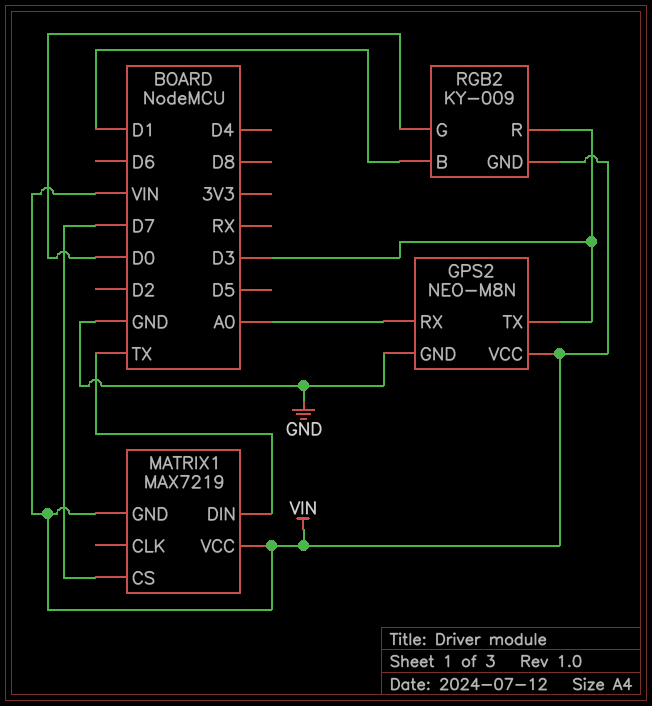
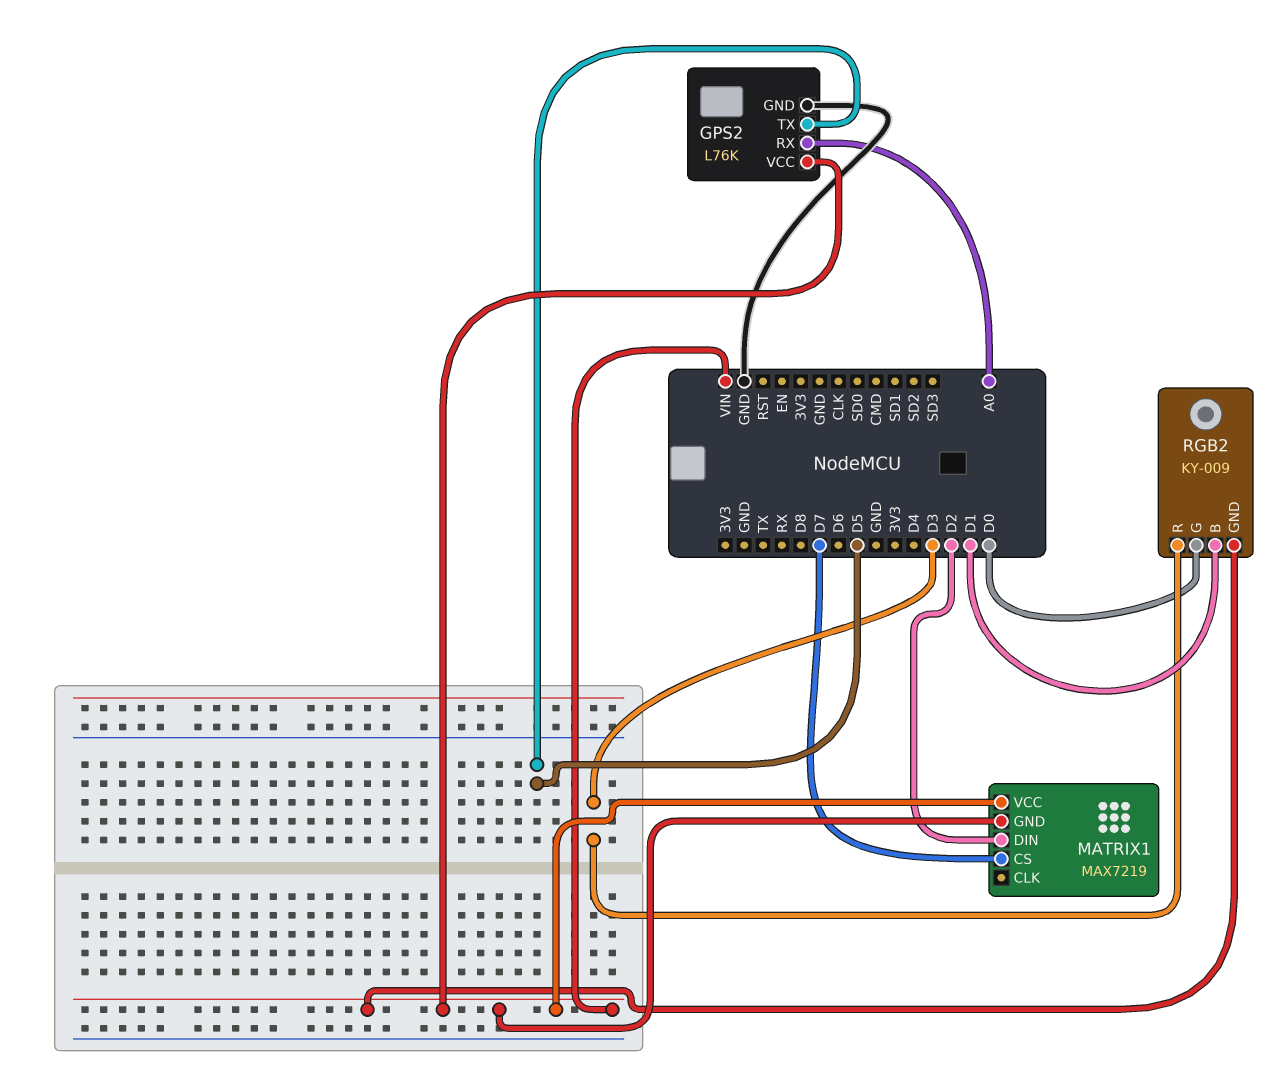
GPS2: NEO-M8N -> L76K
GPS2 pin TX: D3 -> D5
MATRIX1 pin DIN: TX -> D2

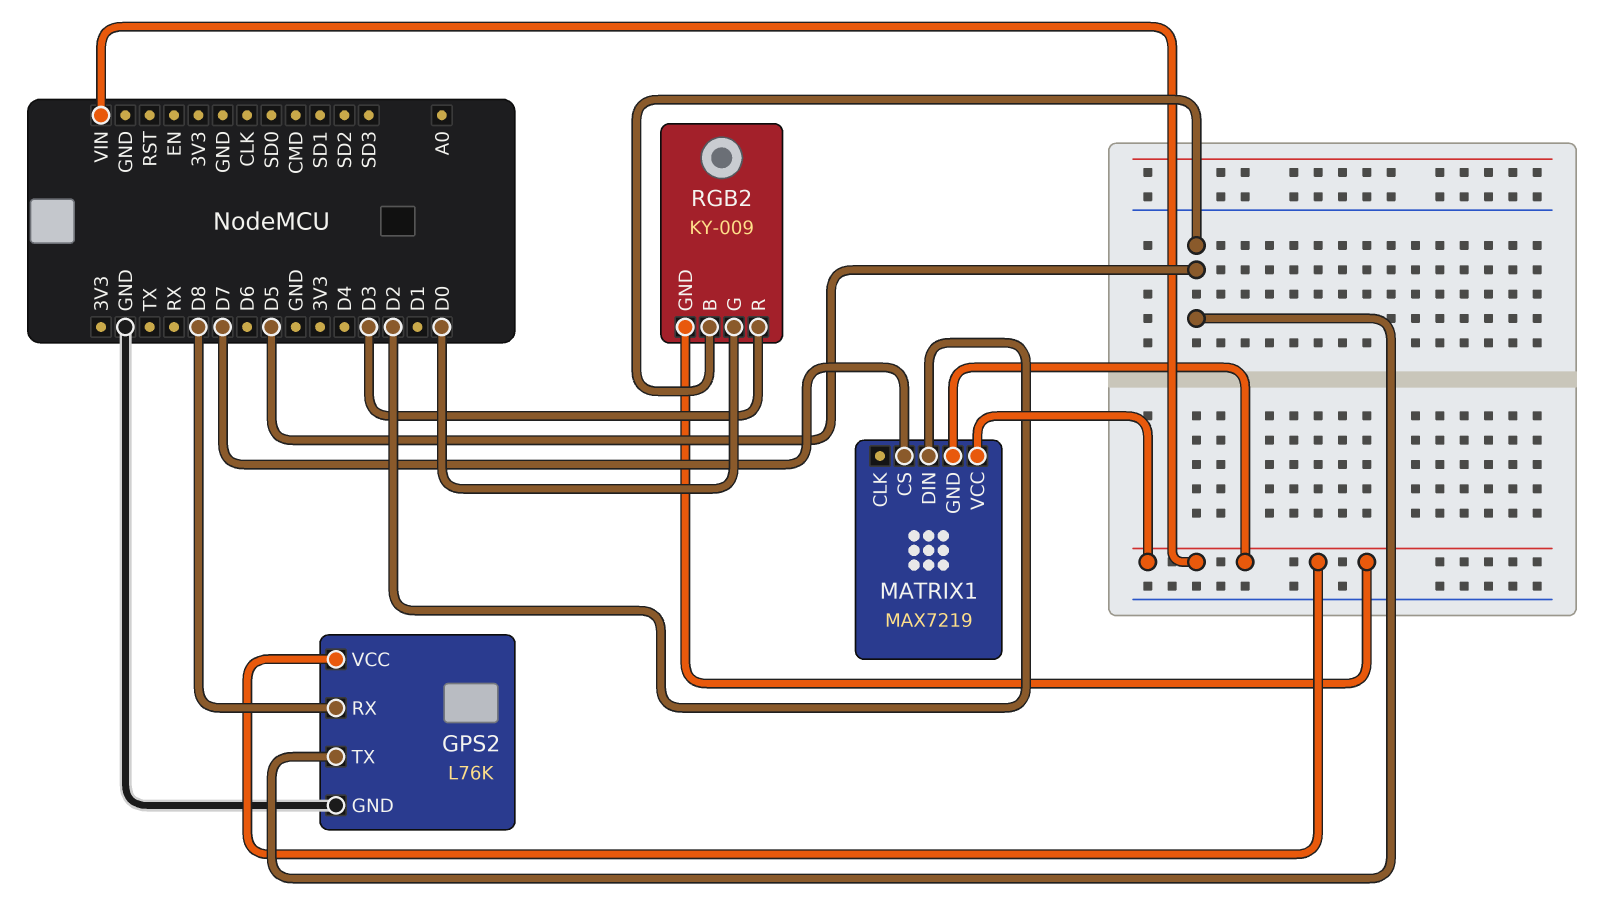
GPS2 pin RX: A0 -> D8
RGB2 pin B: D1 -> D5

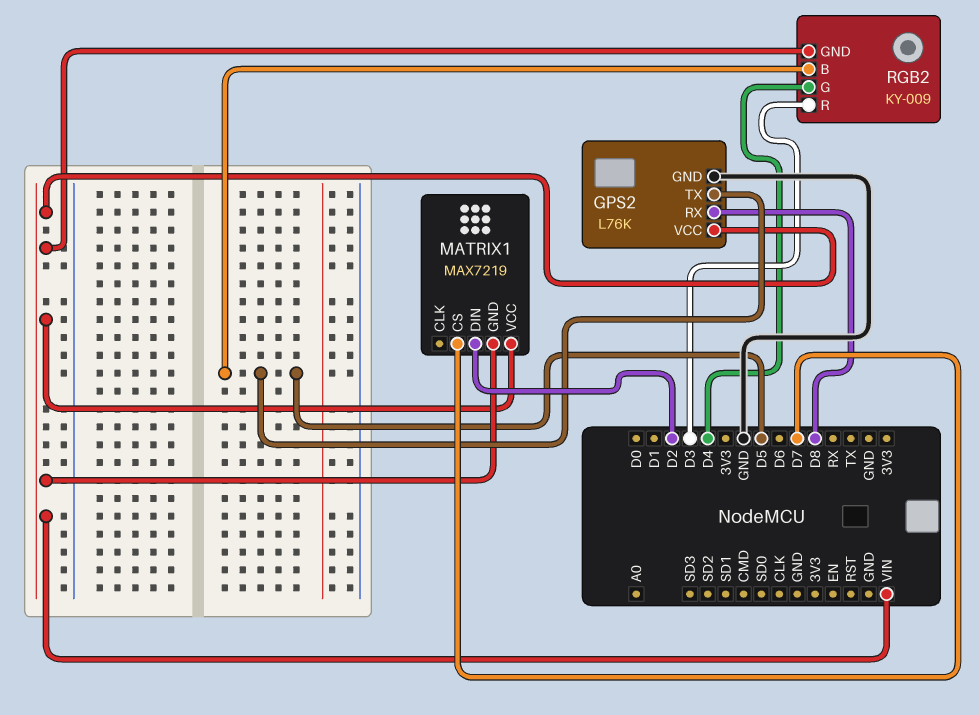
RGB2 pin G: D0 -> D4

